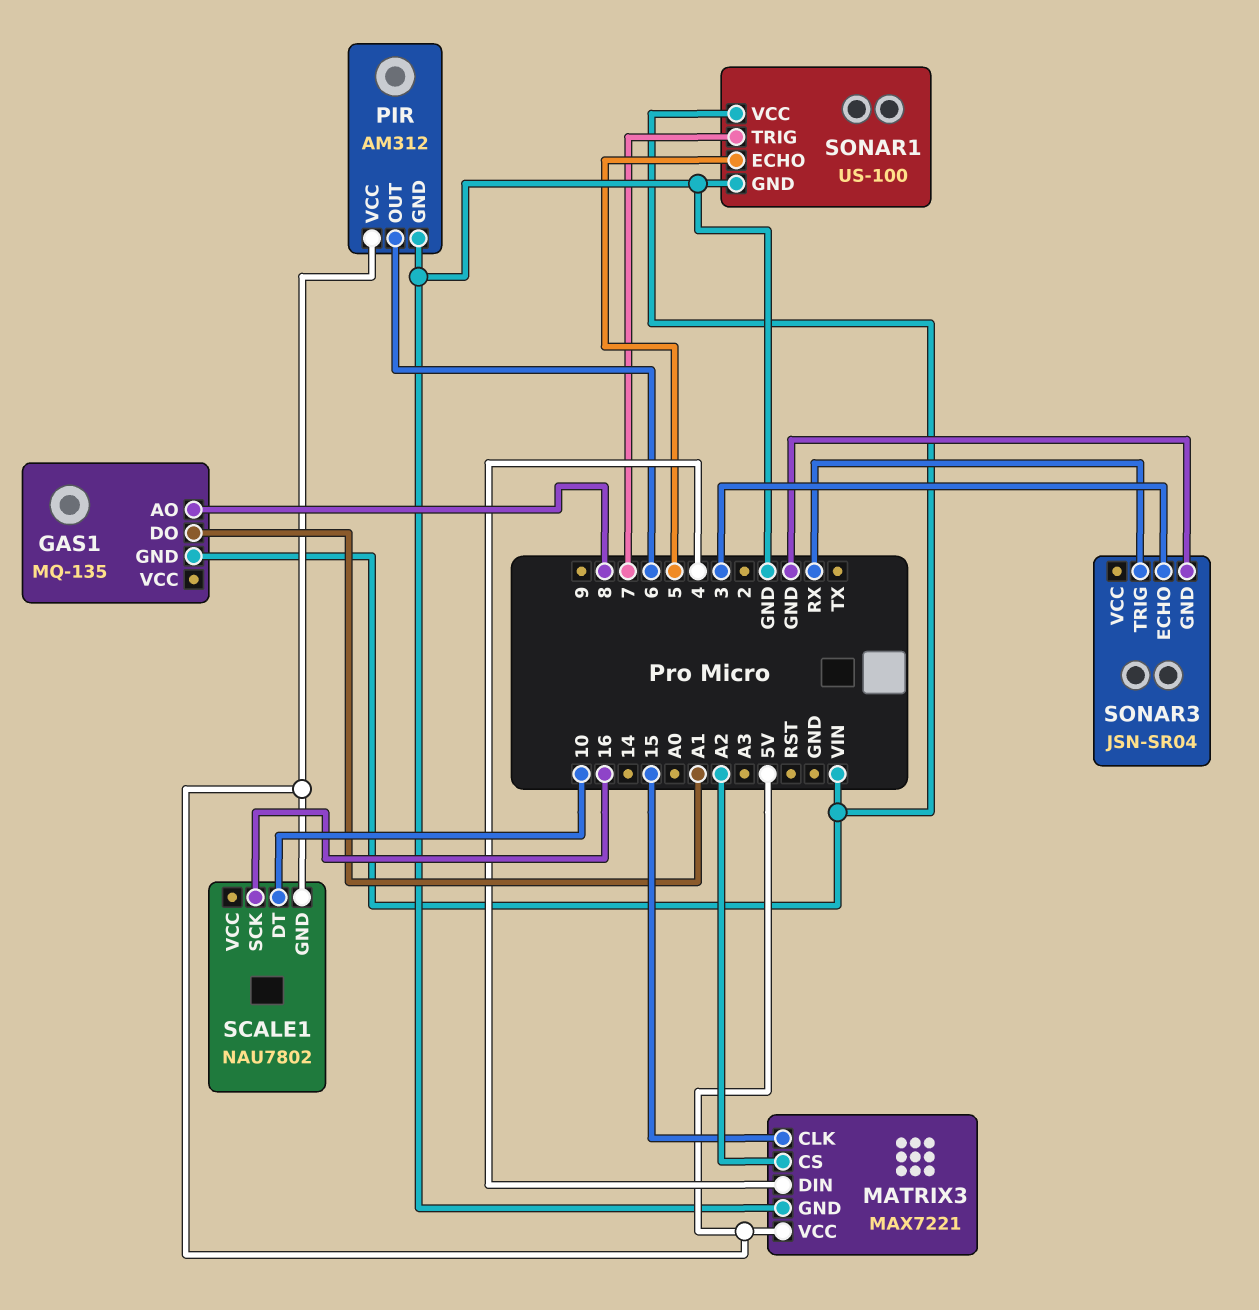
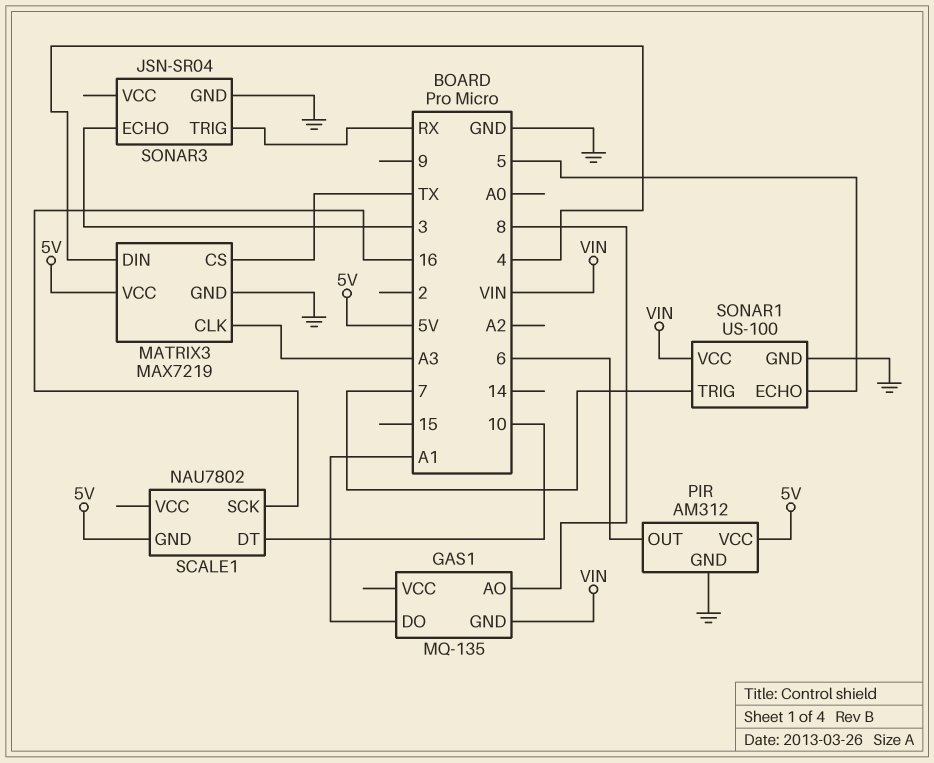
MATRIX3: MAX7221 -> MAX7219
MATRIX3 pin CLK: 15 -> A3
MATRIX3 pin CS: A2 -> TX

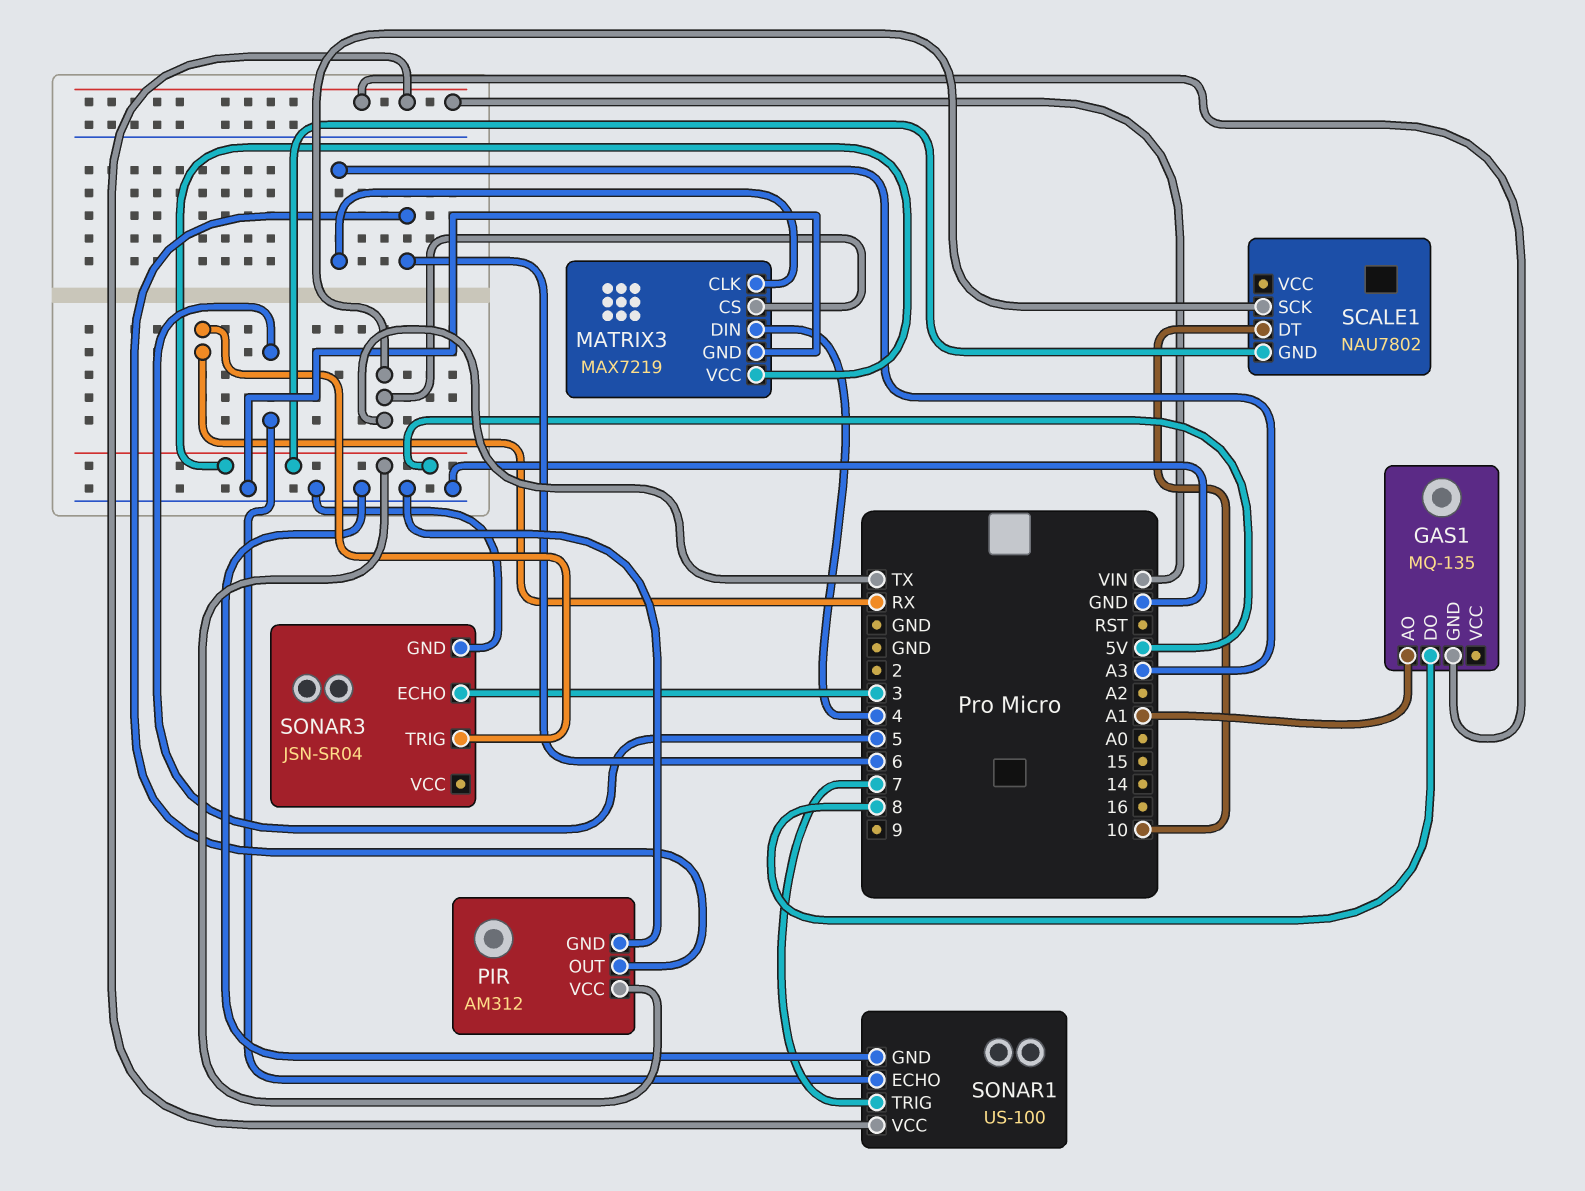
GAS1 pin AO: 8 -> A1
GAS1 pin DO: A1 -> 8
SCALE1 pin SCK: 16 -> TX

